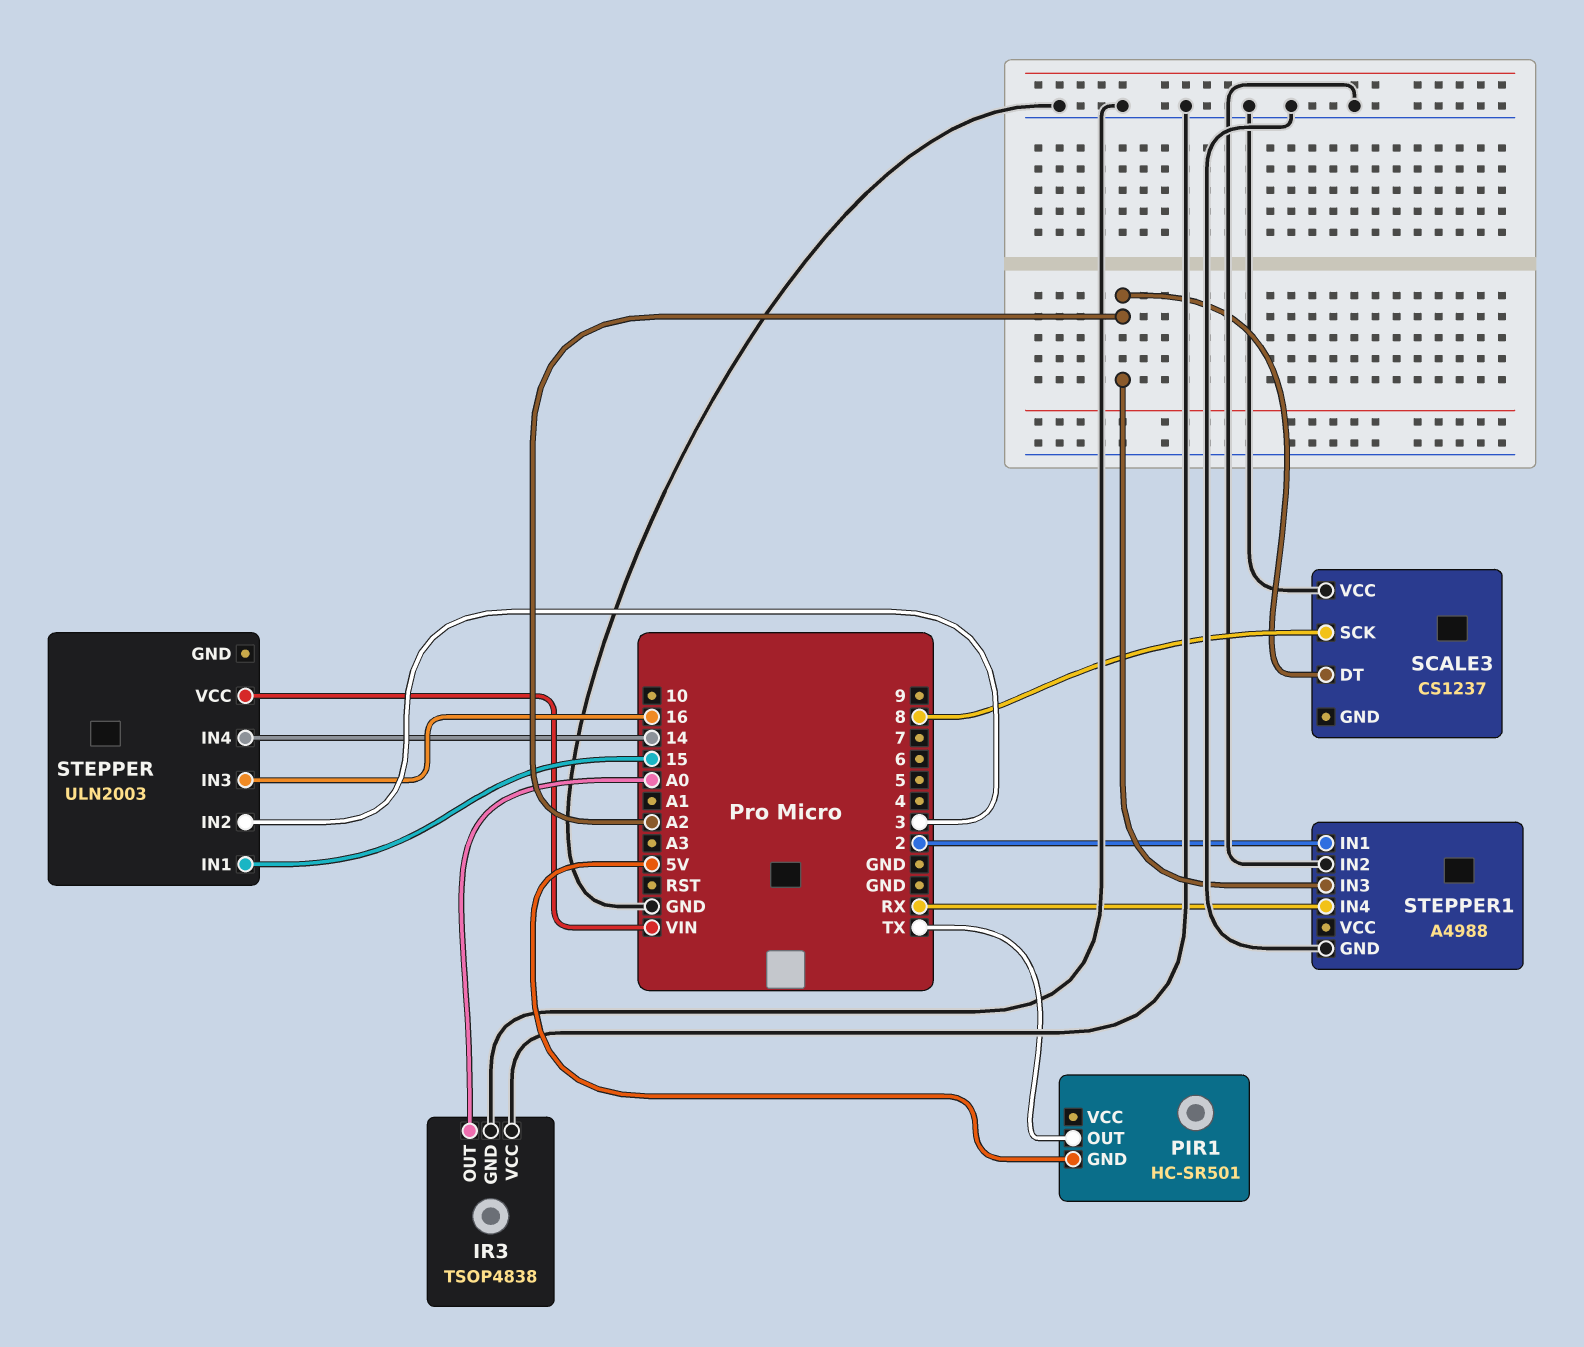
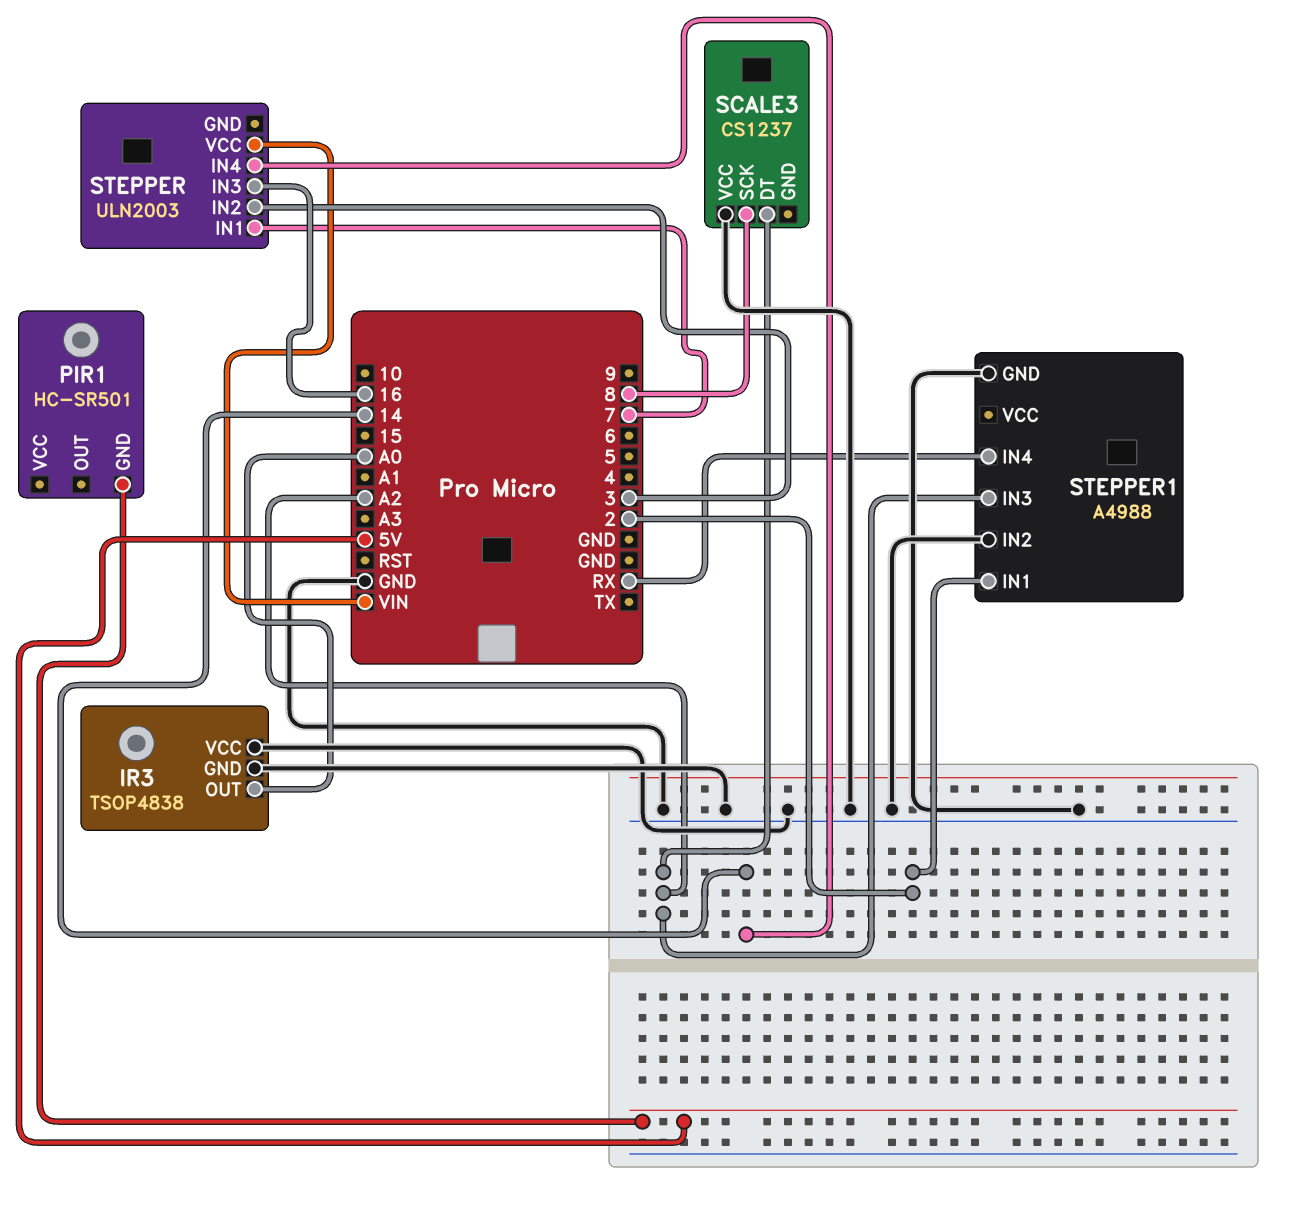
PIR1 pin OUT: TX -> none
STEPPER pin IN1: 15 -> 7

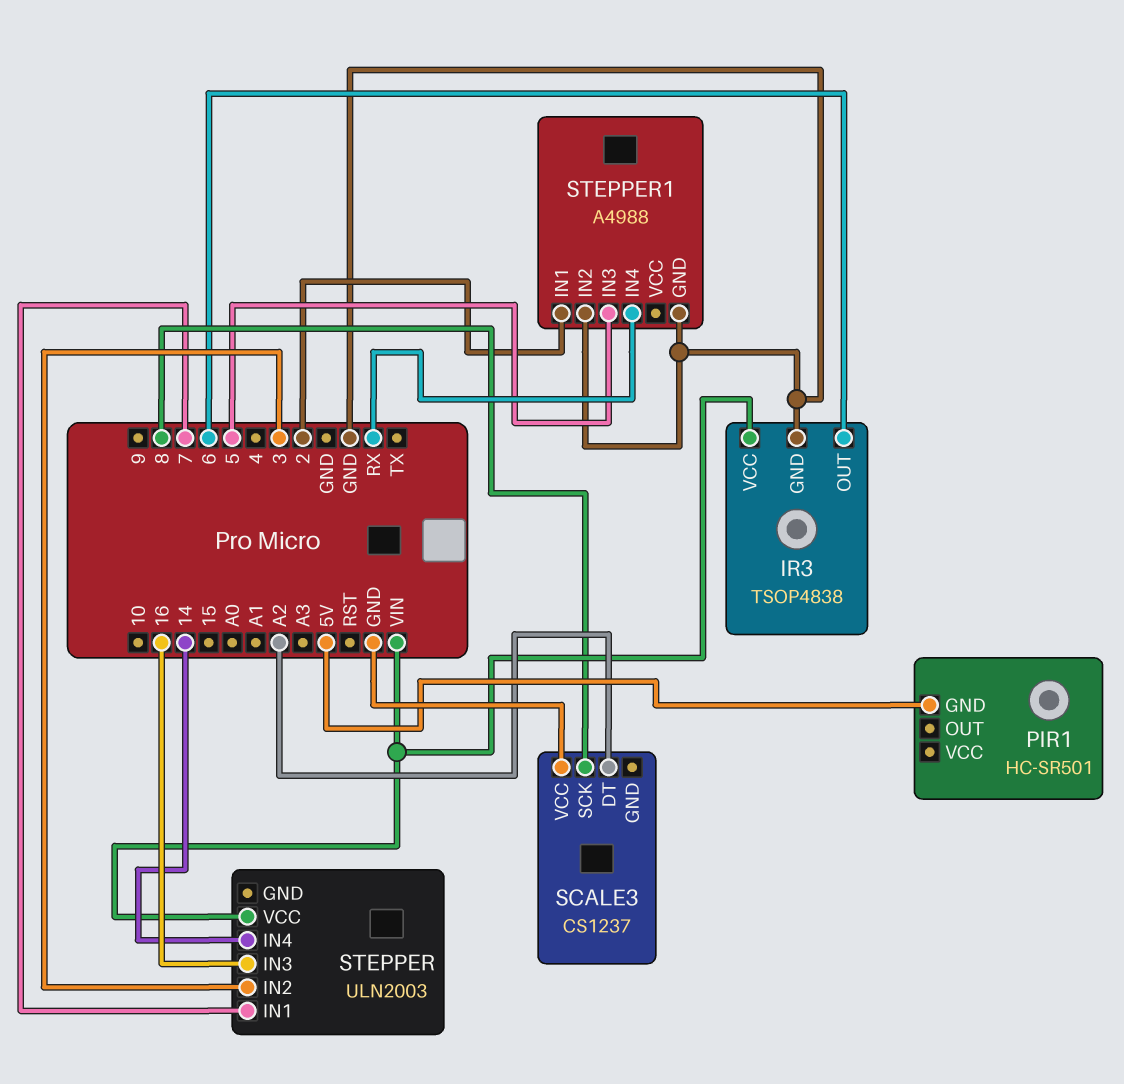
IR3 pin OUT: A0 -> 6
IR3 pin VCC: GND -> VIN
STEPPER1 pin IN3: A2 -> 5

